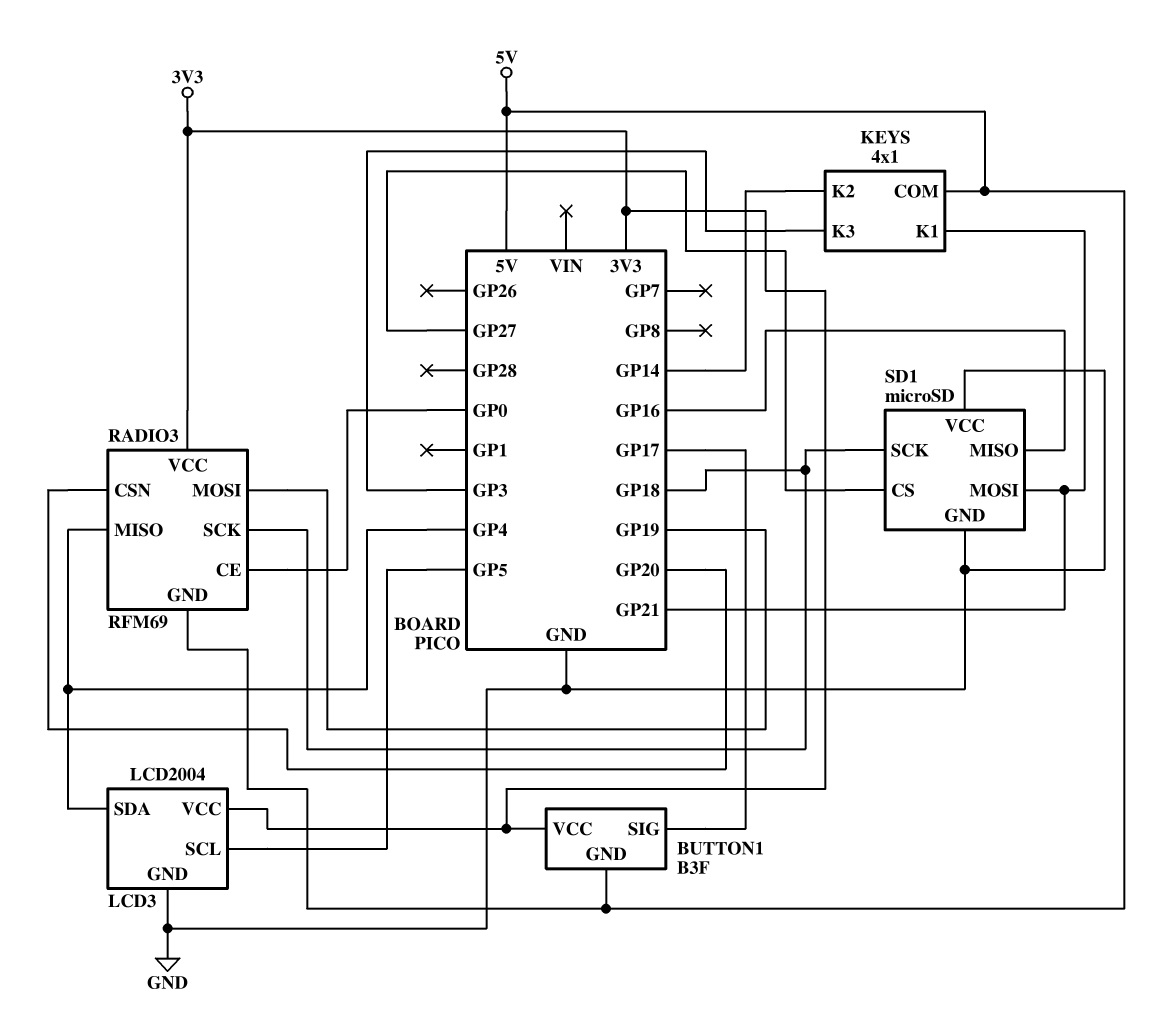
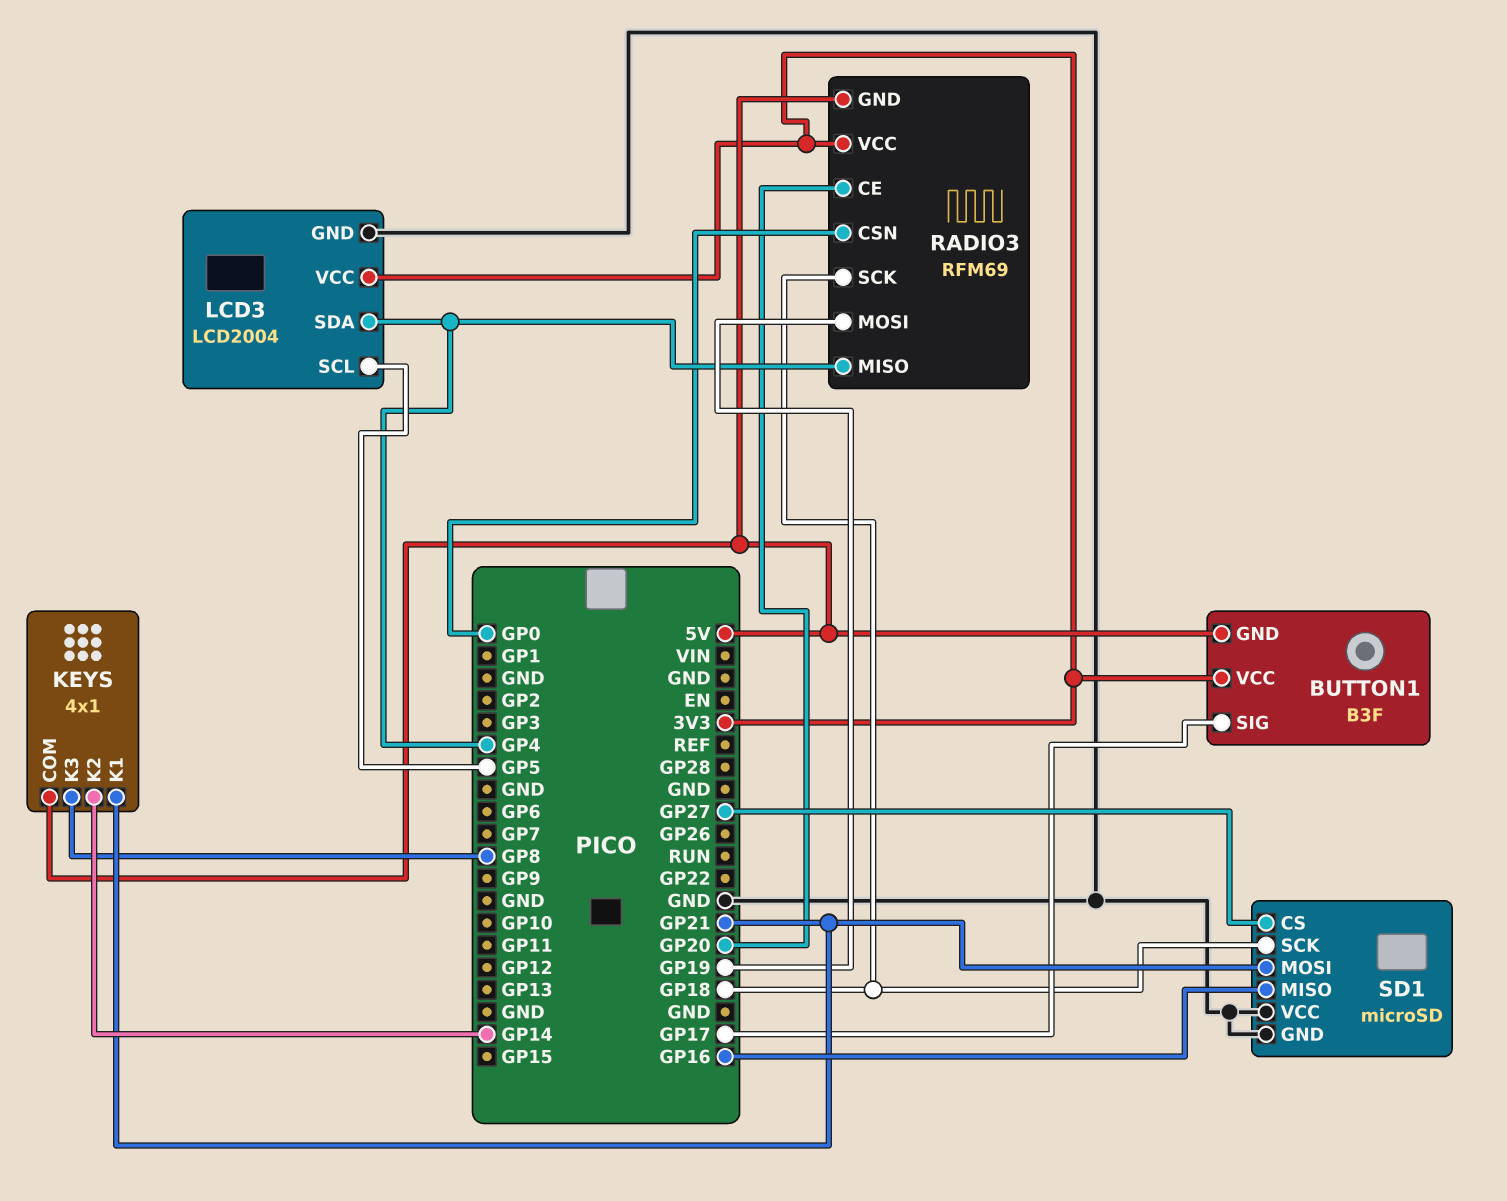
KEYS pin K3: GP3 -> GP8
RADIO3 pin CE: GP0 -> GP20
RADIO3 pin CSN: GP20 -> GP0

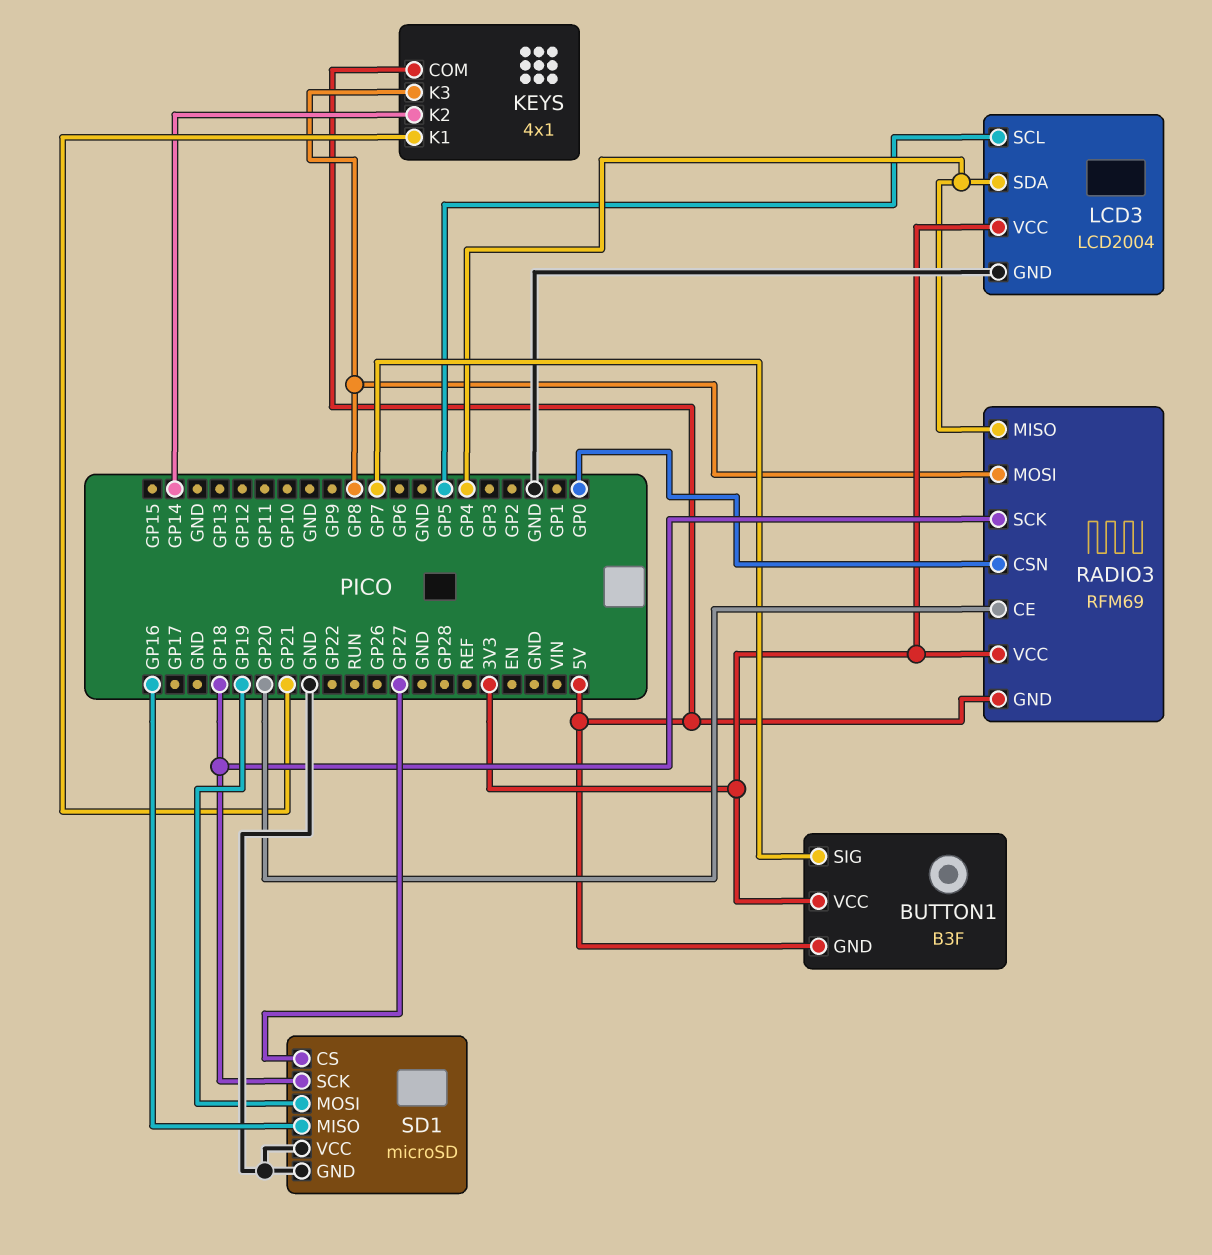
BUTTON1 pin SIG: GP17 -> GP7
RADIO3 pin MOSI: GP19 -> GP8
SD1 pin MOSI: GP21 -> GP19

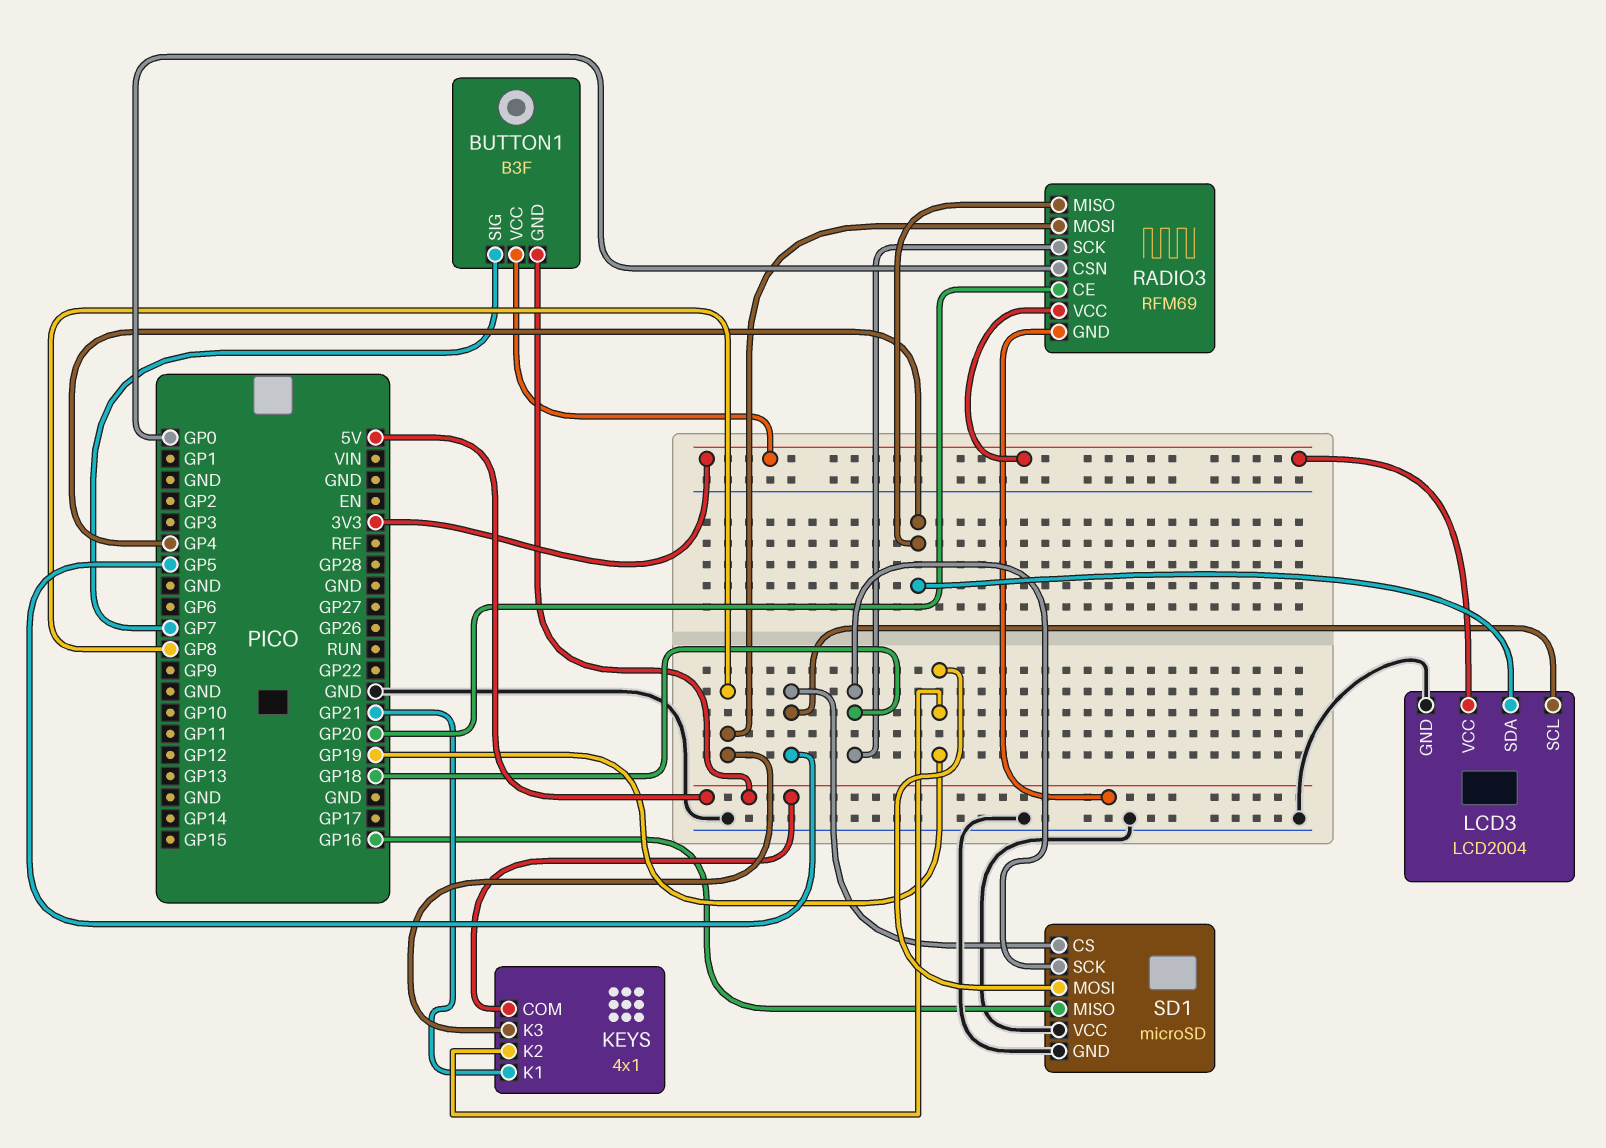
KEYS pin K2: GP14 -> GP19
SD1 pin CS: GP27 -> GP5

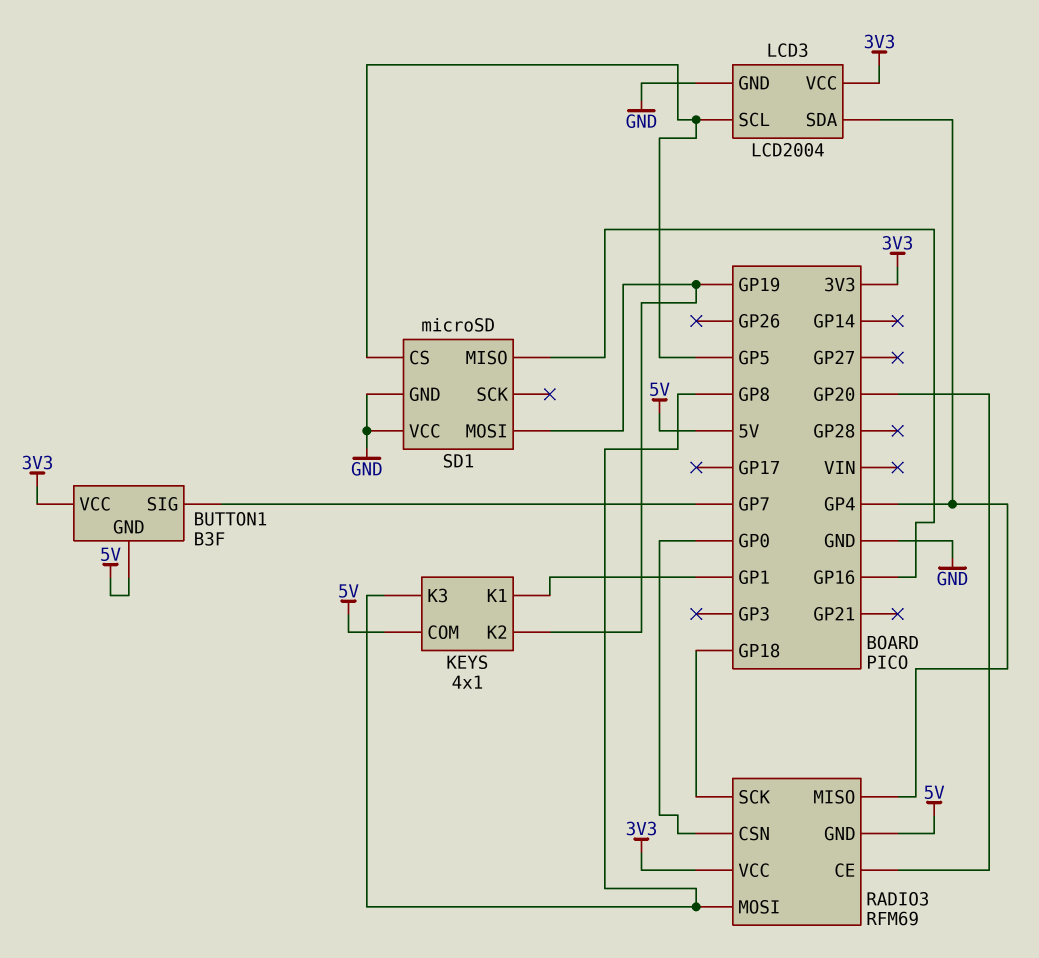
KEYS pin K1: GP21 -> GP1
SD1 pin SCK: GP18 -> none

